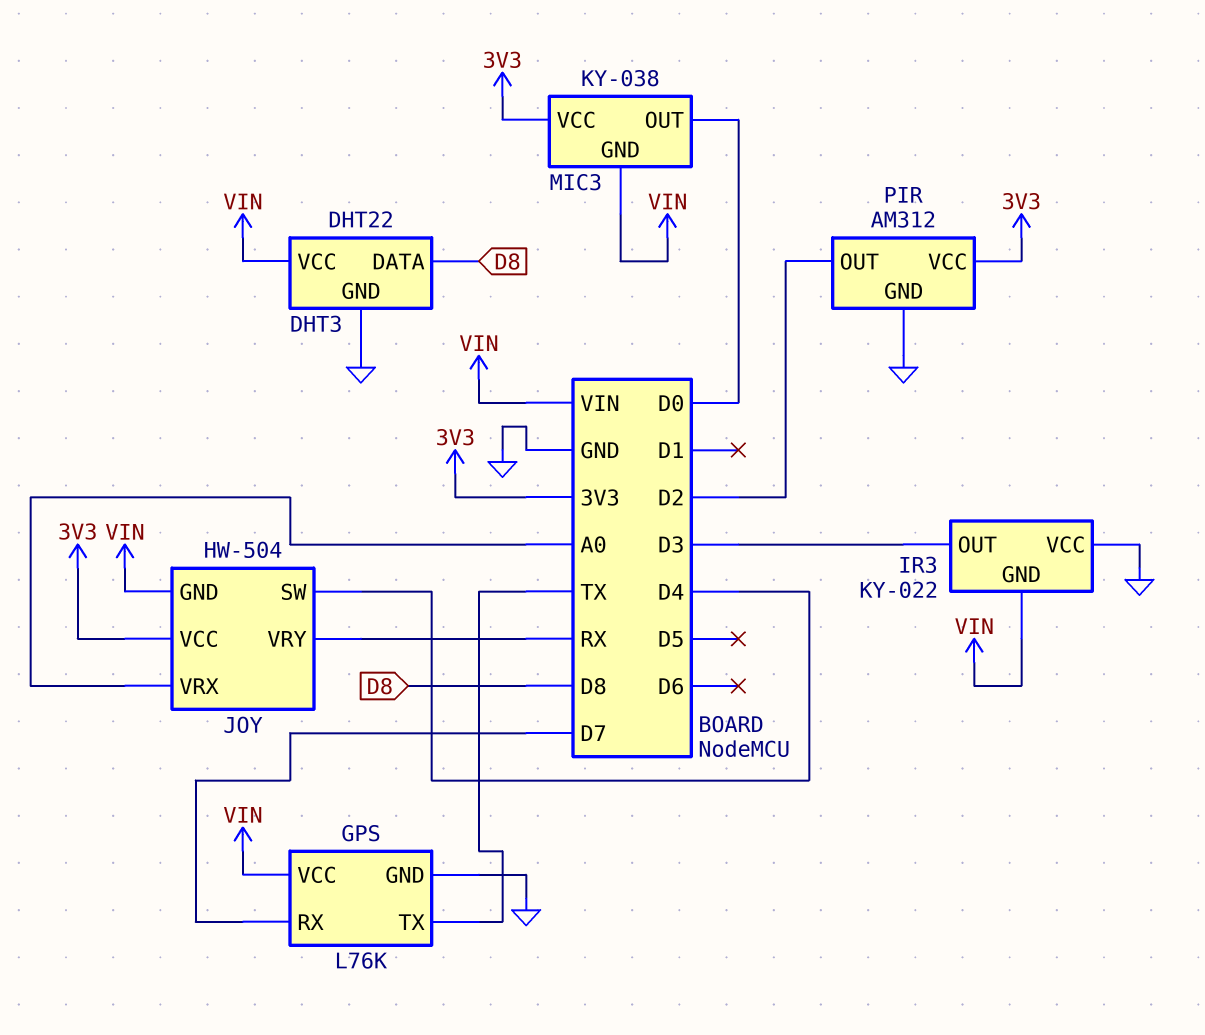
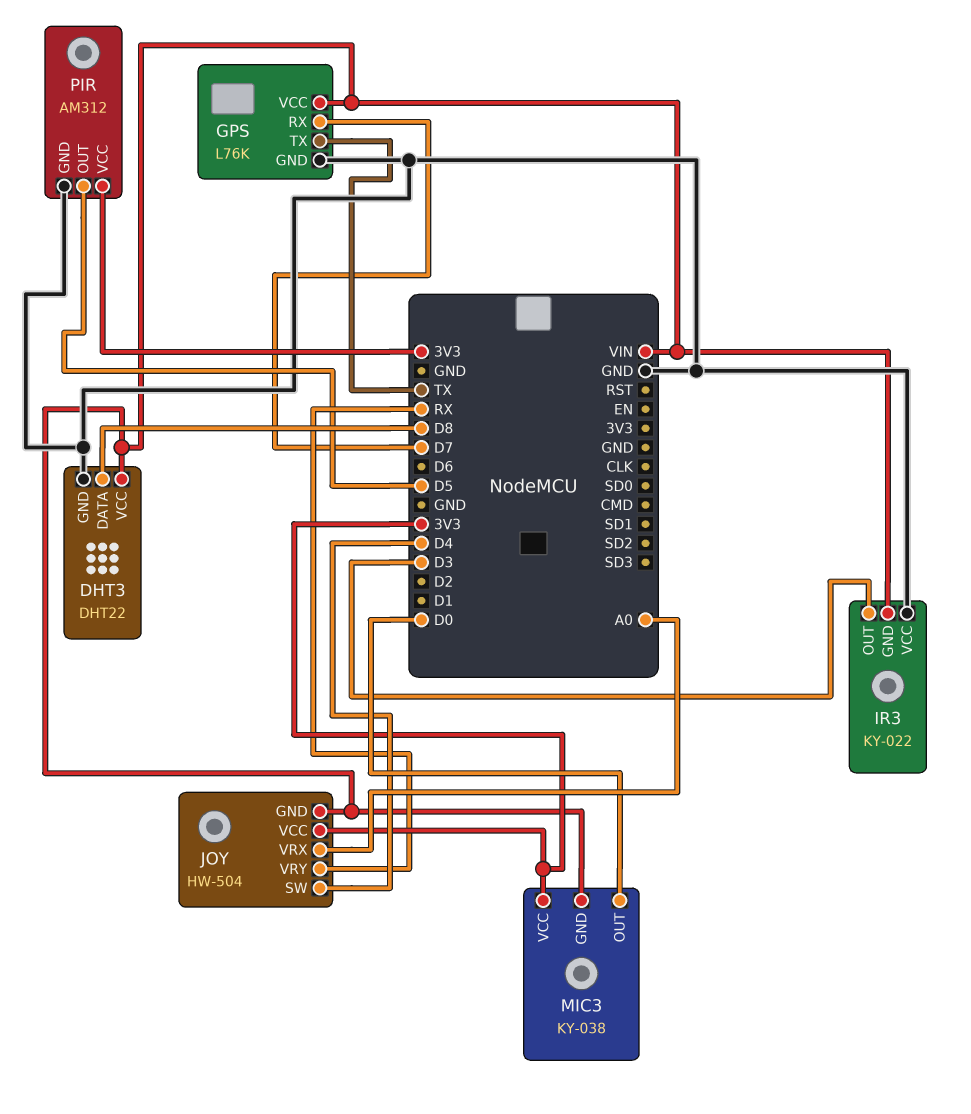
PIR pin OUT: D2 -> D5

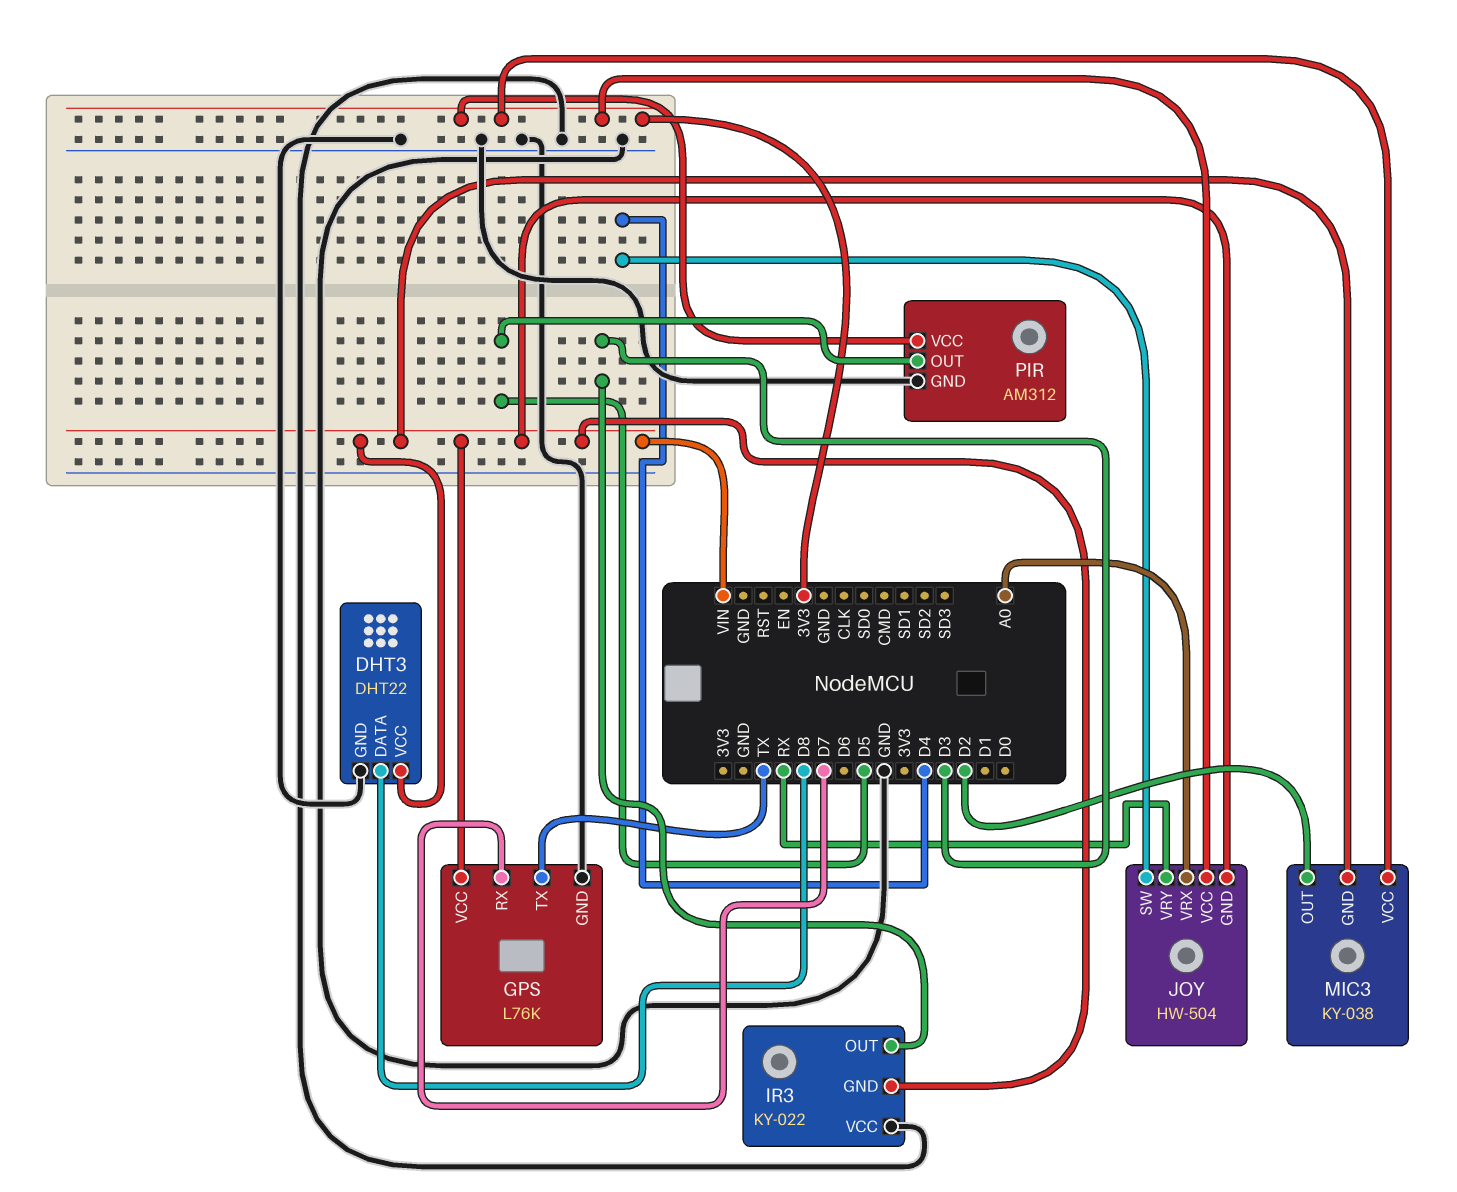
MIC3 pin OUT: D0 -> D2

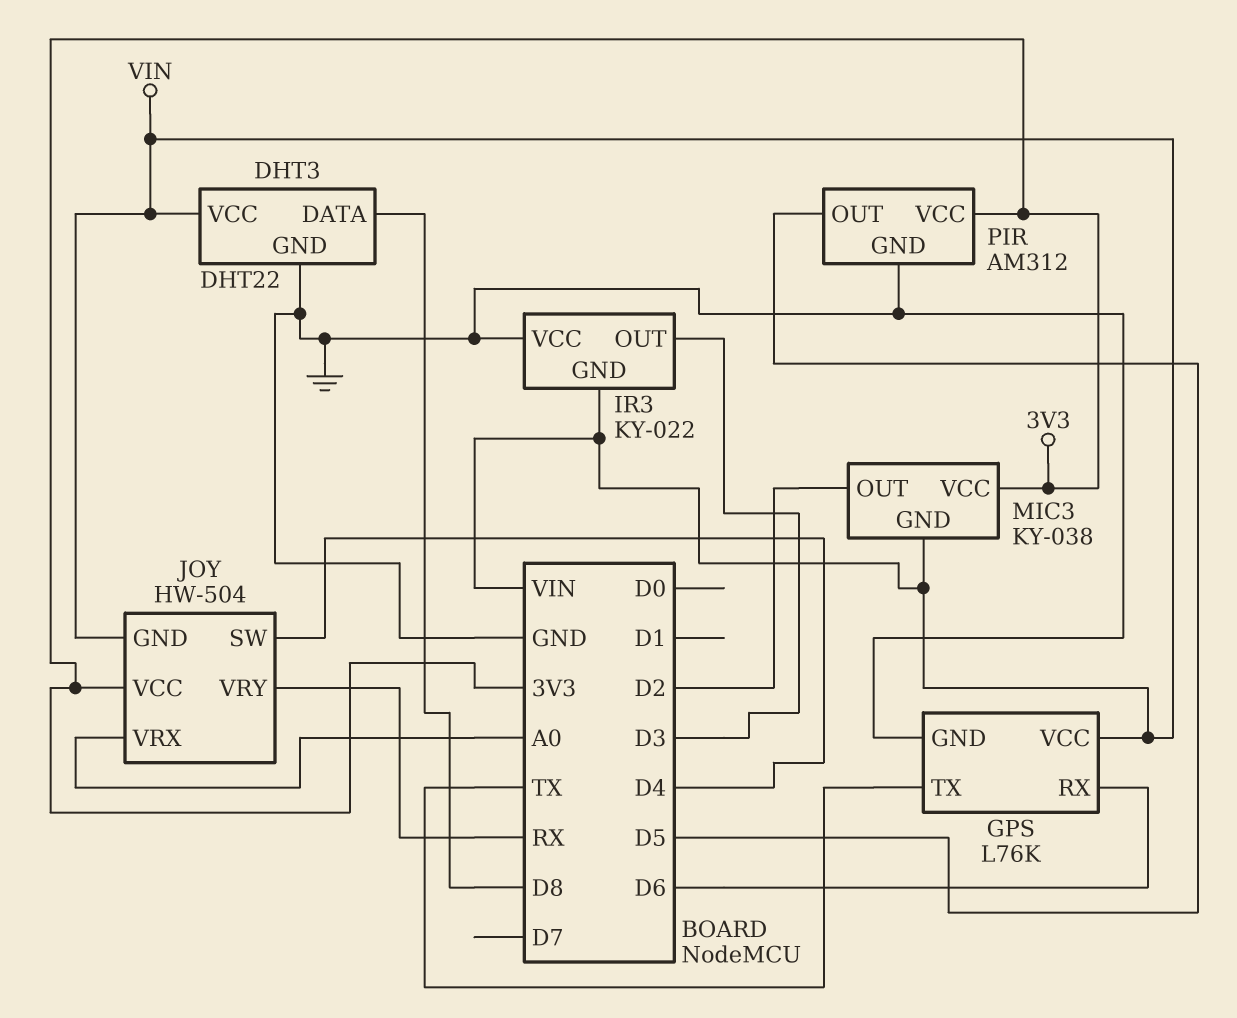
GPS pin RX: D7 -> D6

